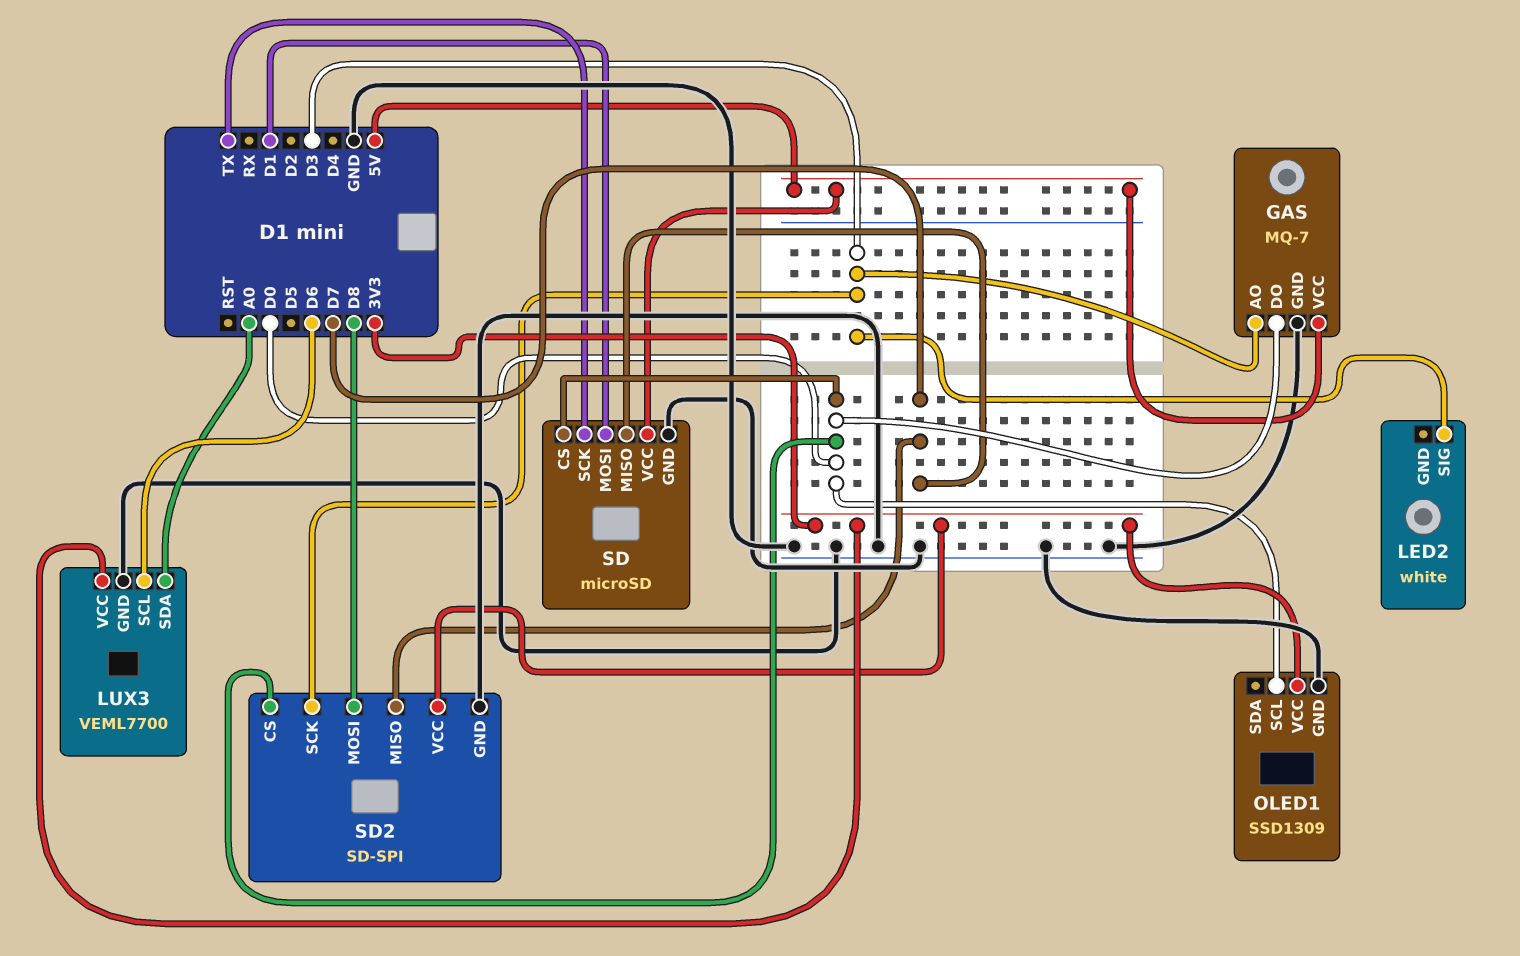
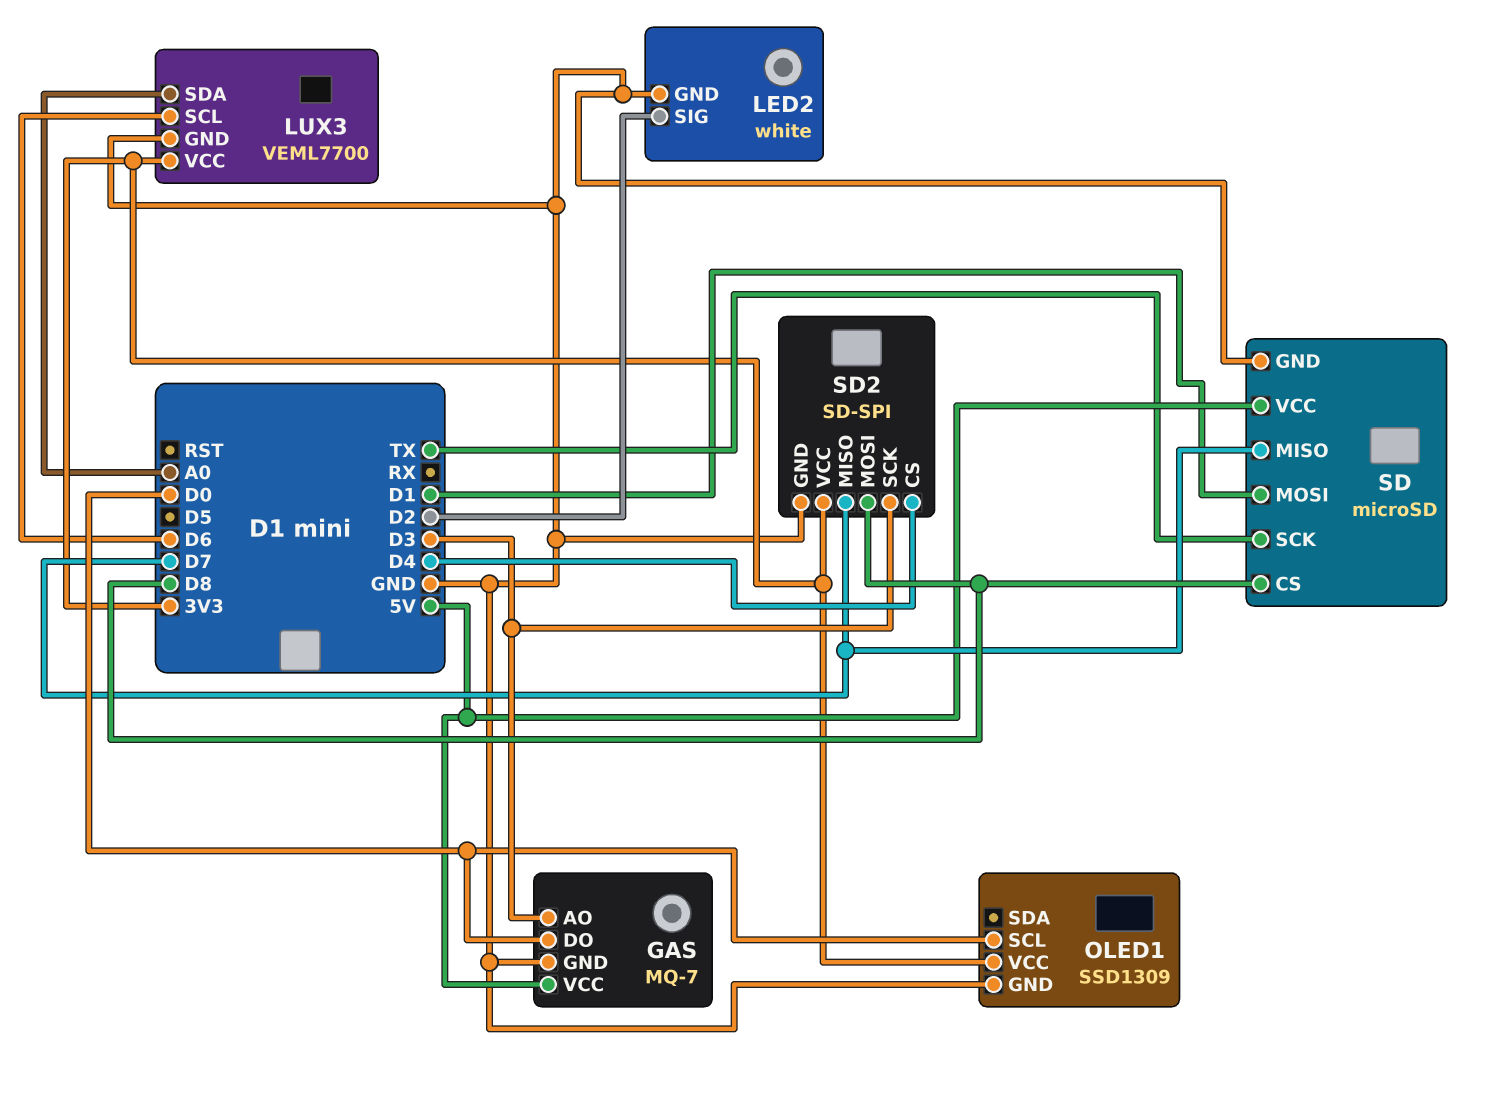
LED2 pin GND: none -> GND
LED2 pin SIG: D3 -> D2
SD pin CS: D0 -> D8
SD2 pin CS: D0 -> D4

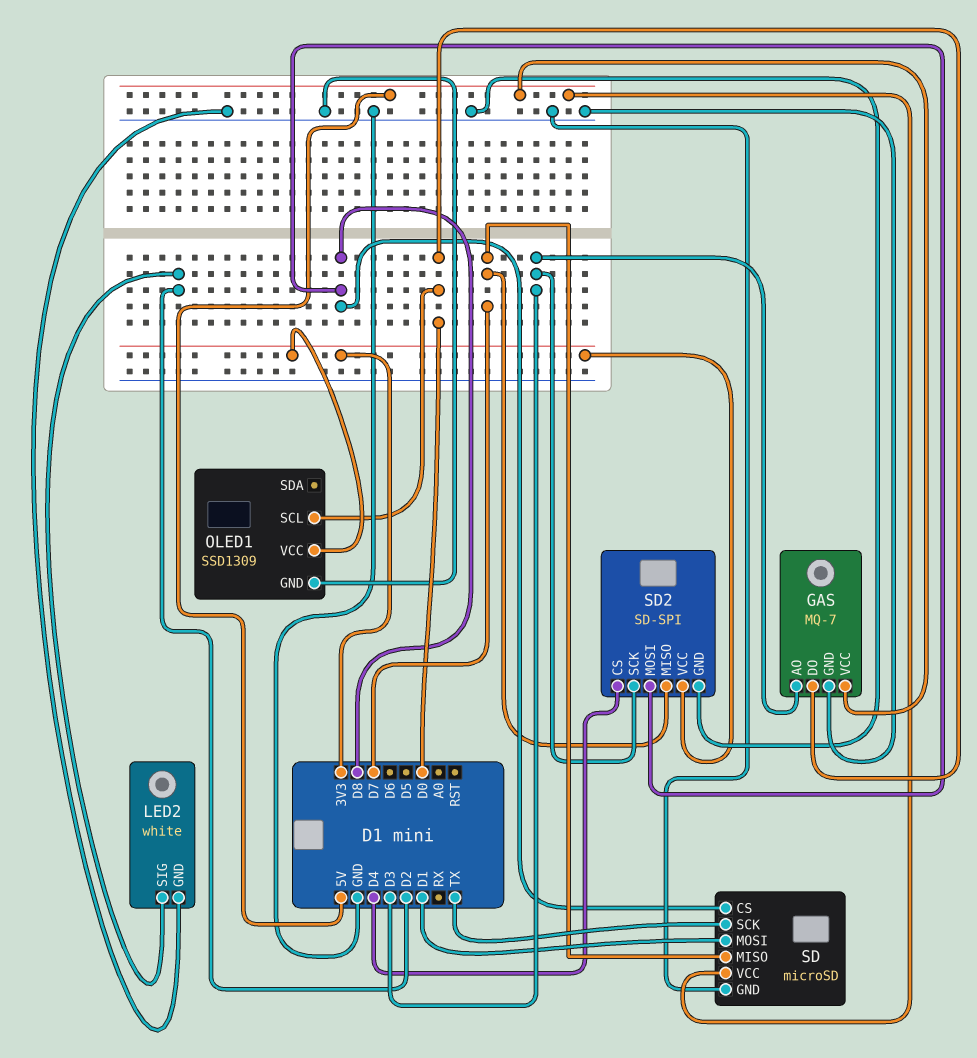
LUX3: VEML7700 -> none
LUX3 pin GND: GND -> none
LUX3 pin SCL: D6 -> none
LUX3 pin SDA: A0 -> none
LUX3 pin VCC: 3V3 -> none

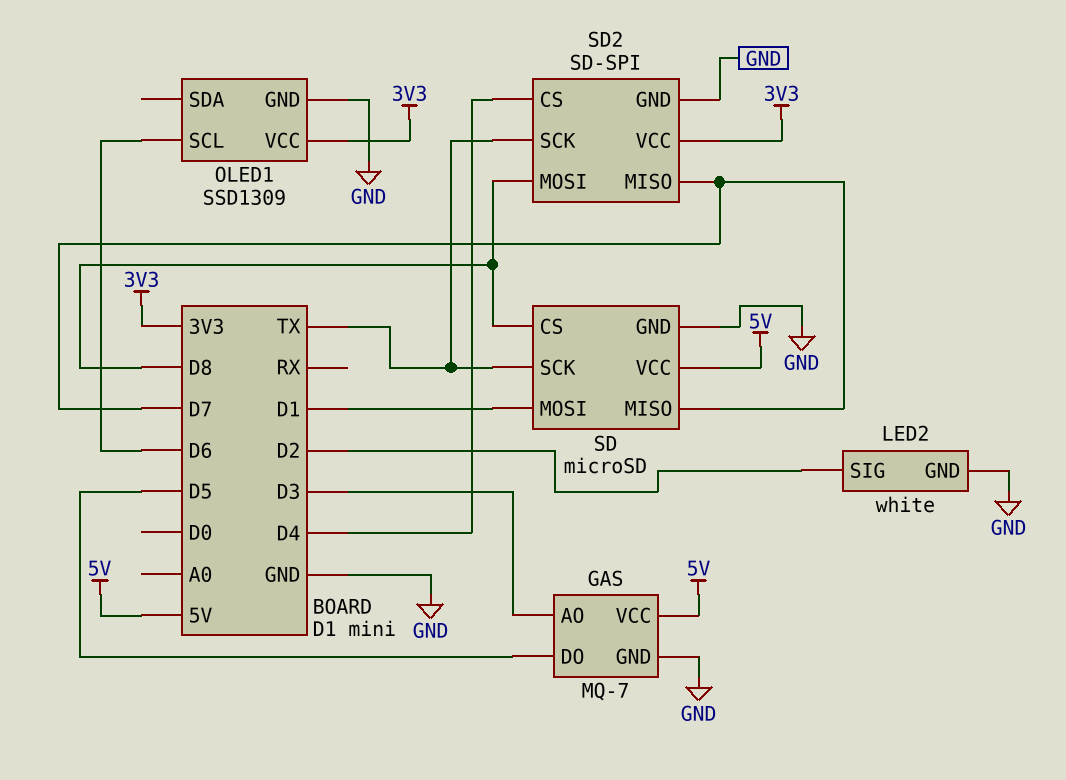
GAS pin DO: D0 -> D5
OLED1 pin SCL: D0 -> D6
SD2 pin SCK: D3 -> TX

